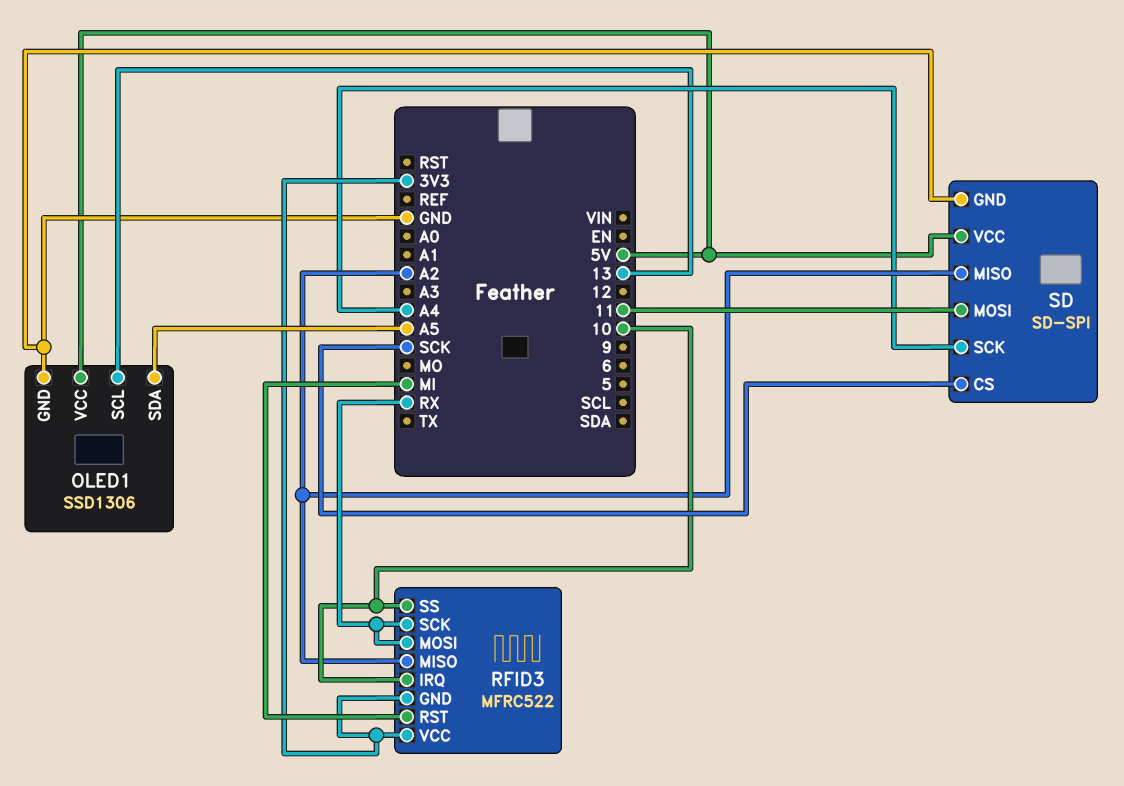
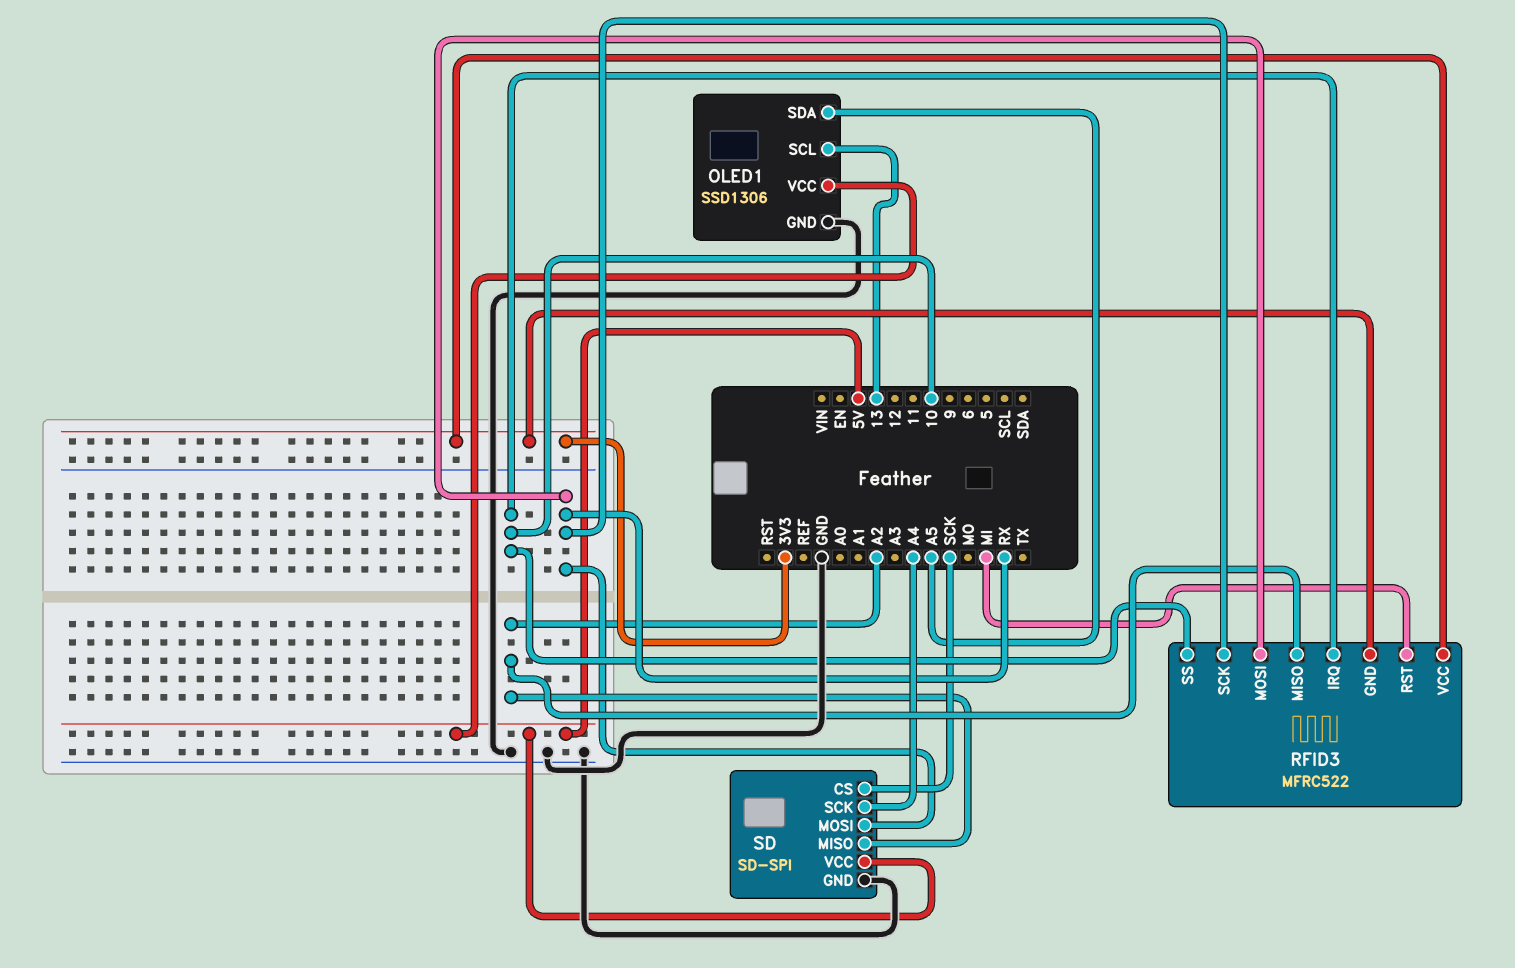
SD pin MOSI: 11 -> RX

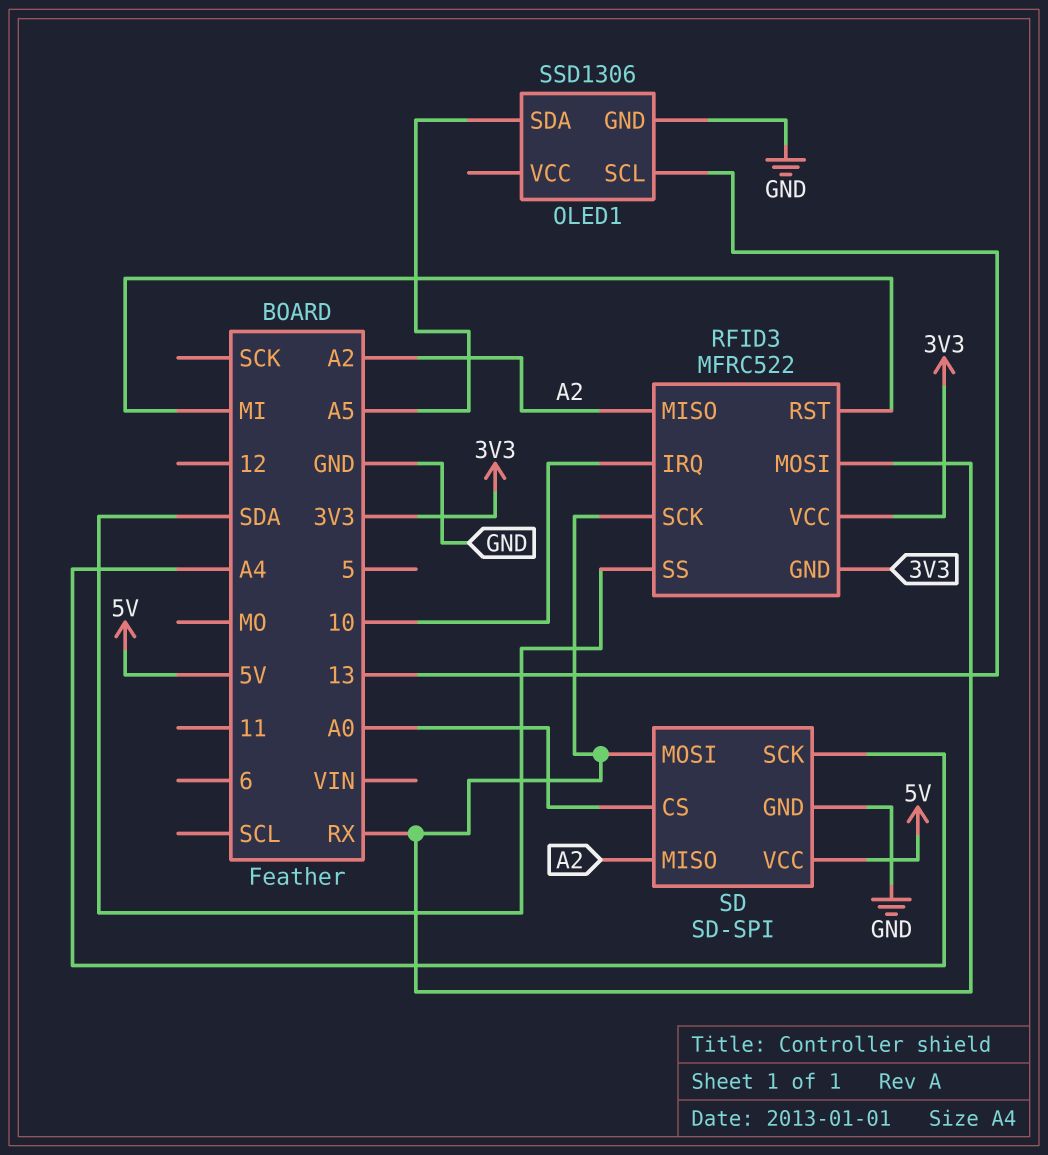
OLED1 pin VCC: 5V -> none
RFID3 pin SS: 10 -> SDA
SD pin CS: SCK -> A0

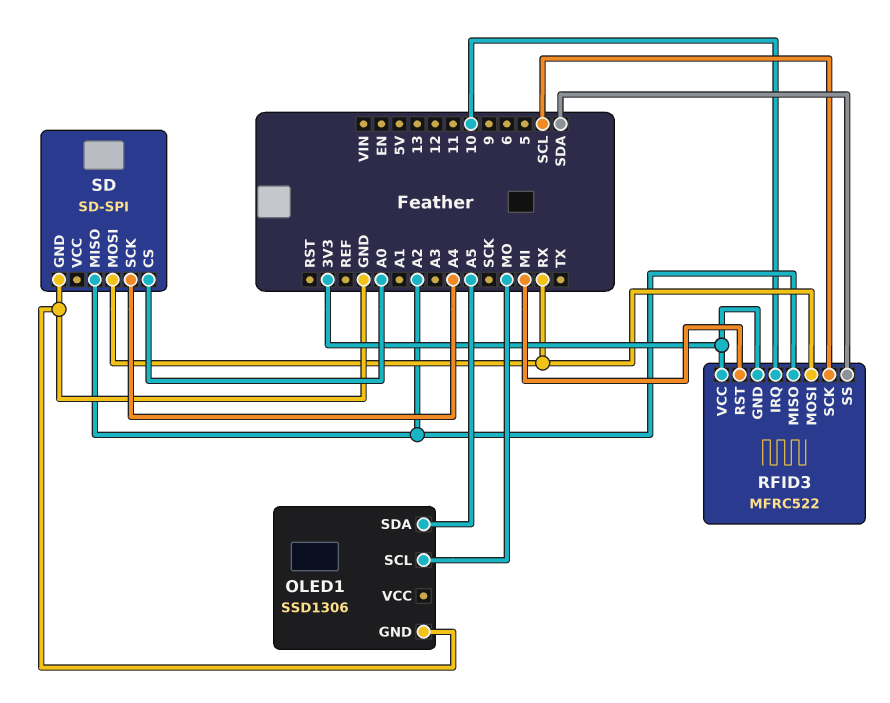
OLED1 pin SCL: 13 -> MO
RFID3 pin SCK: RX -> SCL
SD pin VCC: 5V -> none

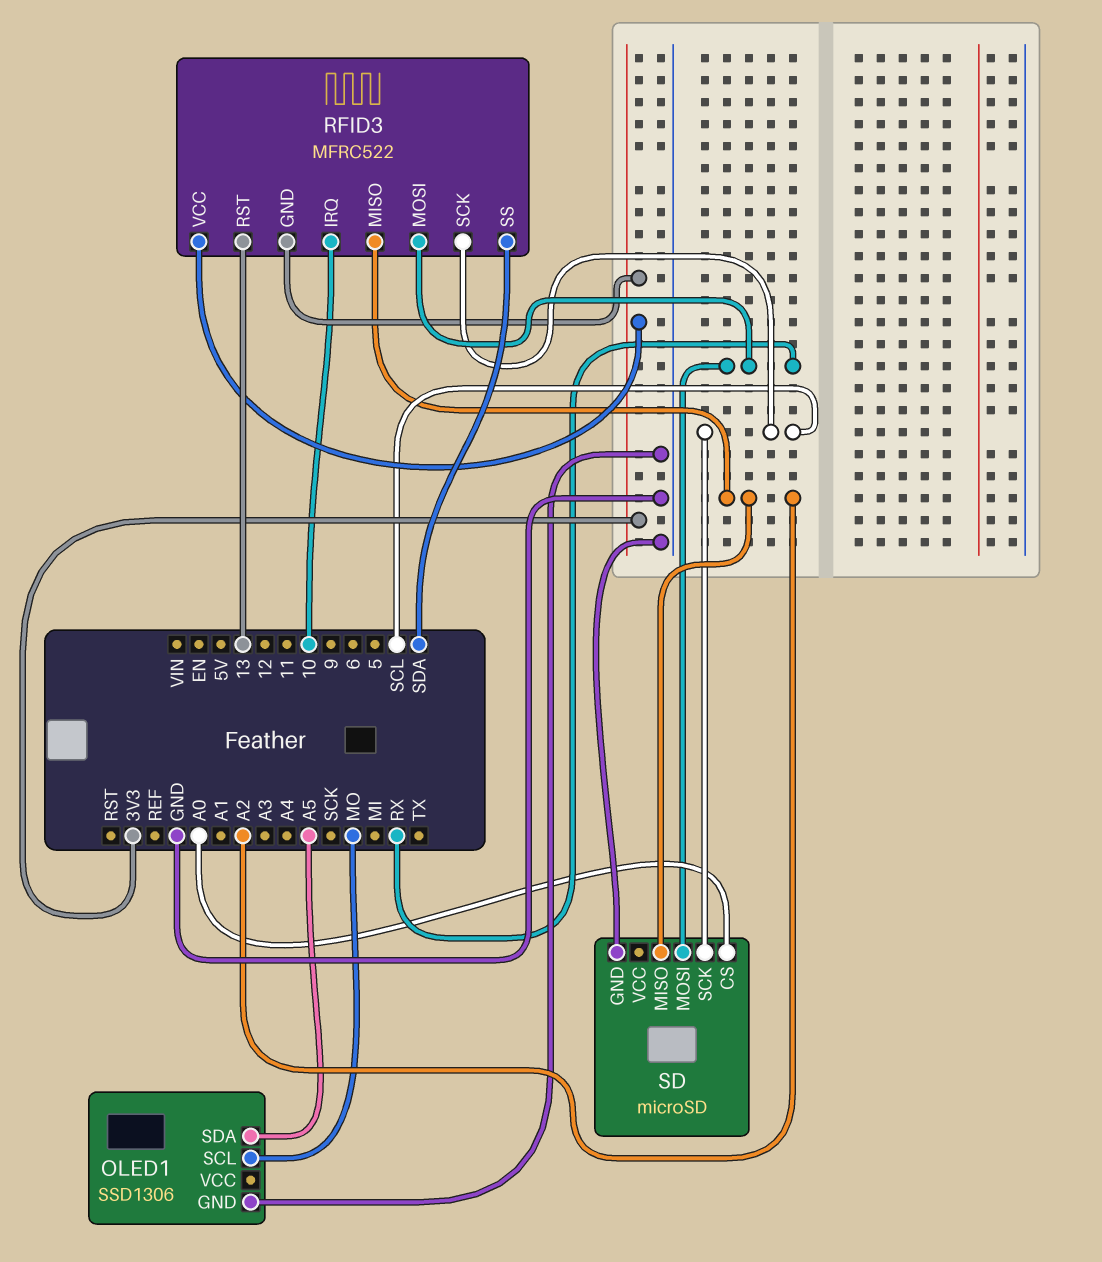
RFID3 pin RST: MI -> 13
SD: SD-SPI -> microSD
SD pin SCK: A4 -> SCL

